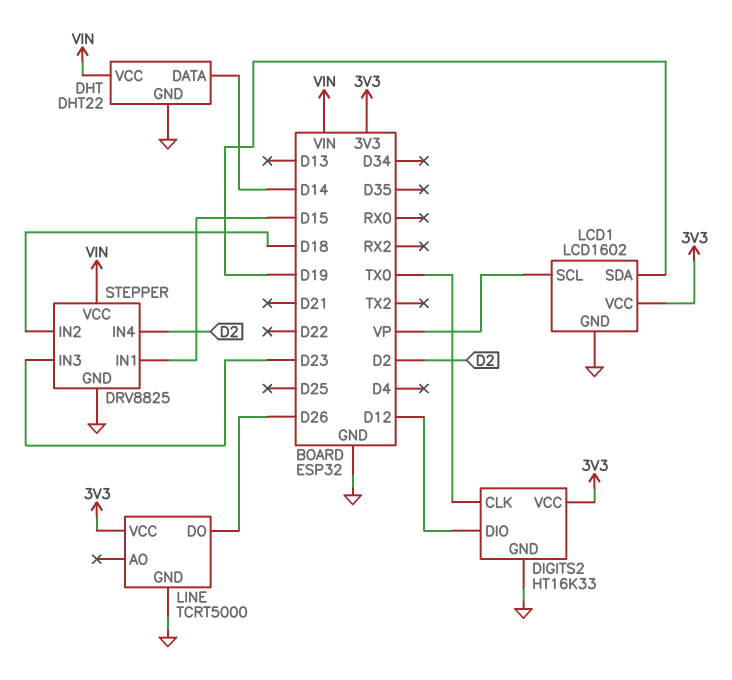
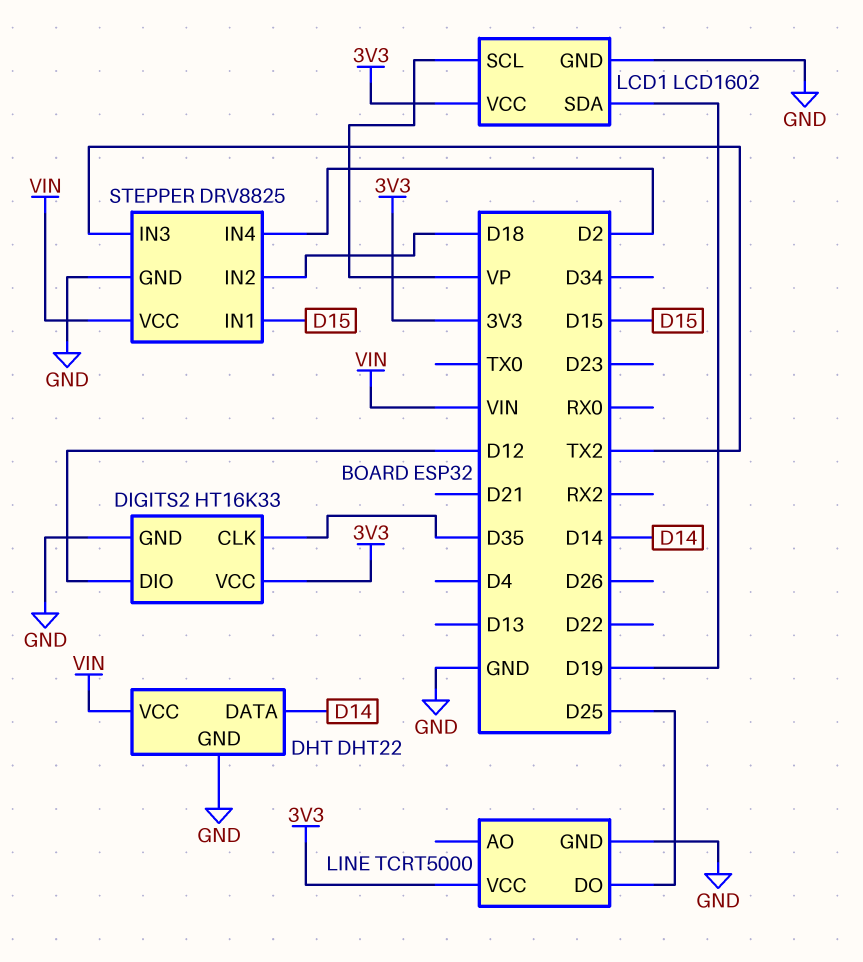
DIGITS2 pin CLK: TX0 -> D35
LINE pin DO: D26 -> D25
STEPPER pin IN3: D23 -> TX2

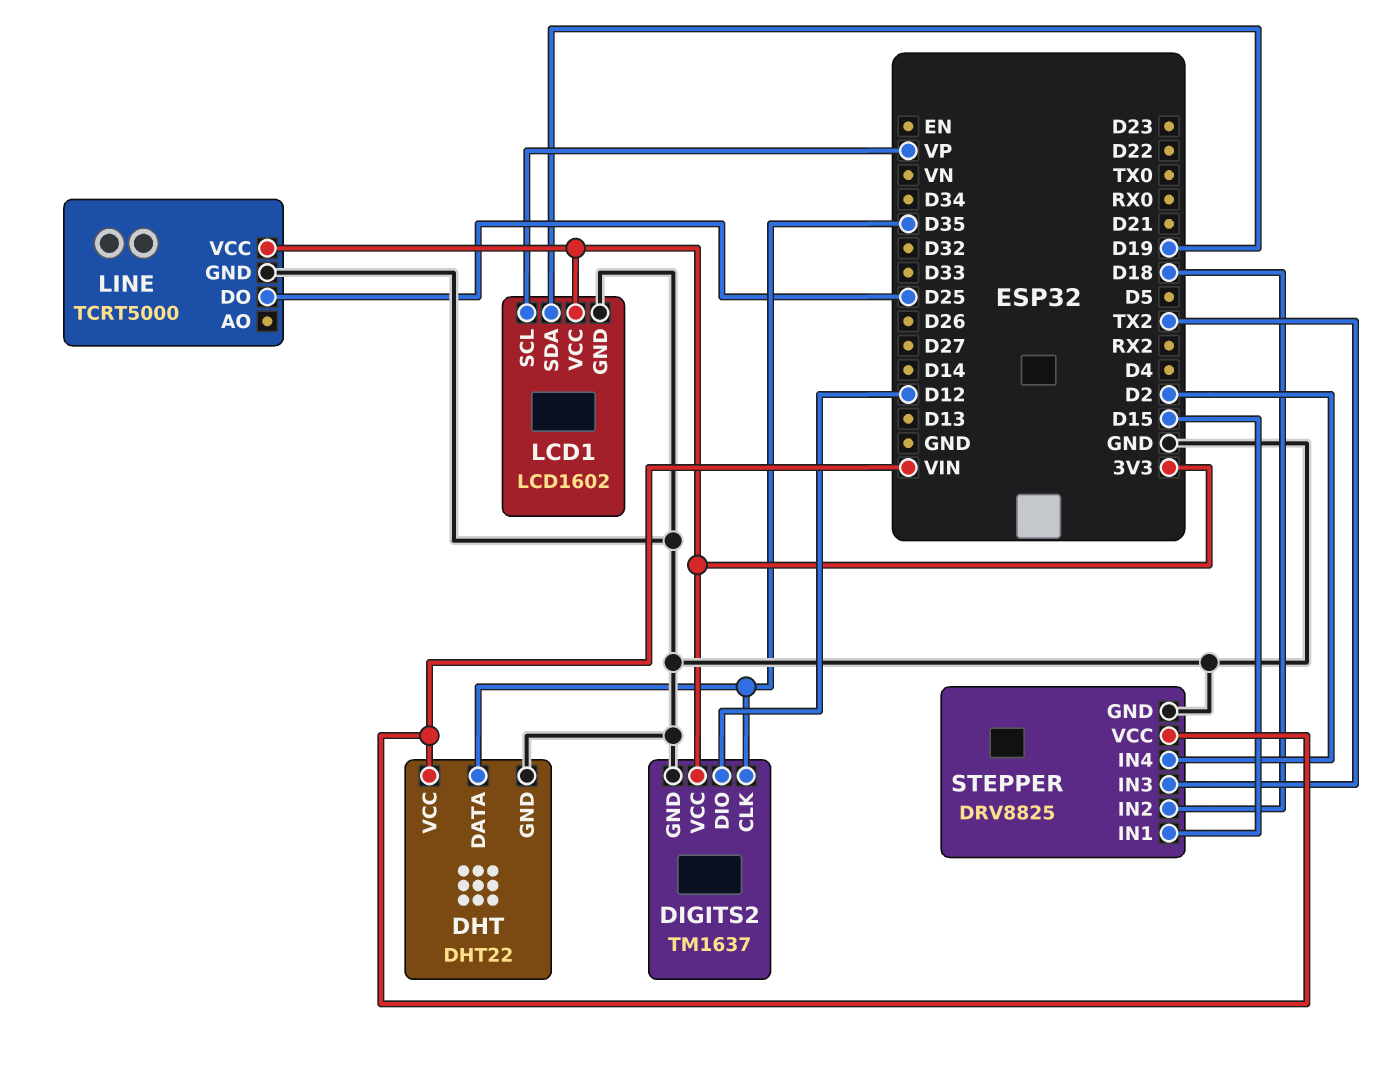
DHT pin DATA: D14 -> D35
DIGITS2: HT16K33 -> TM1637

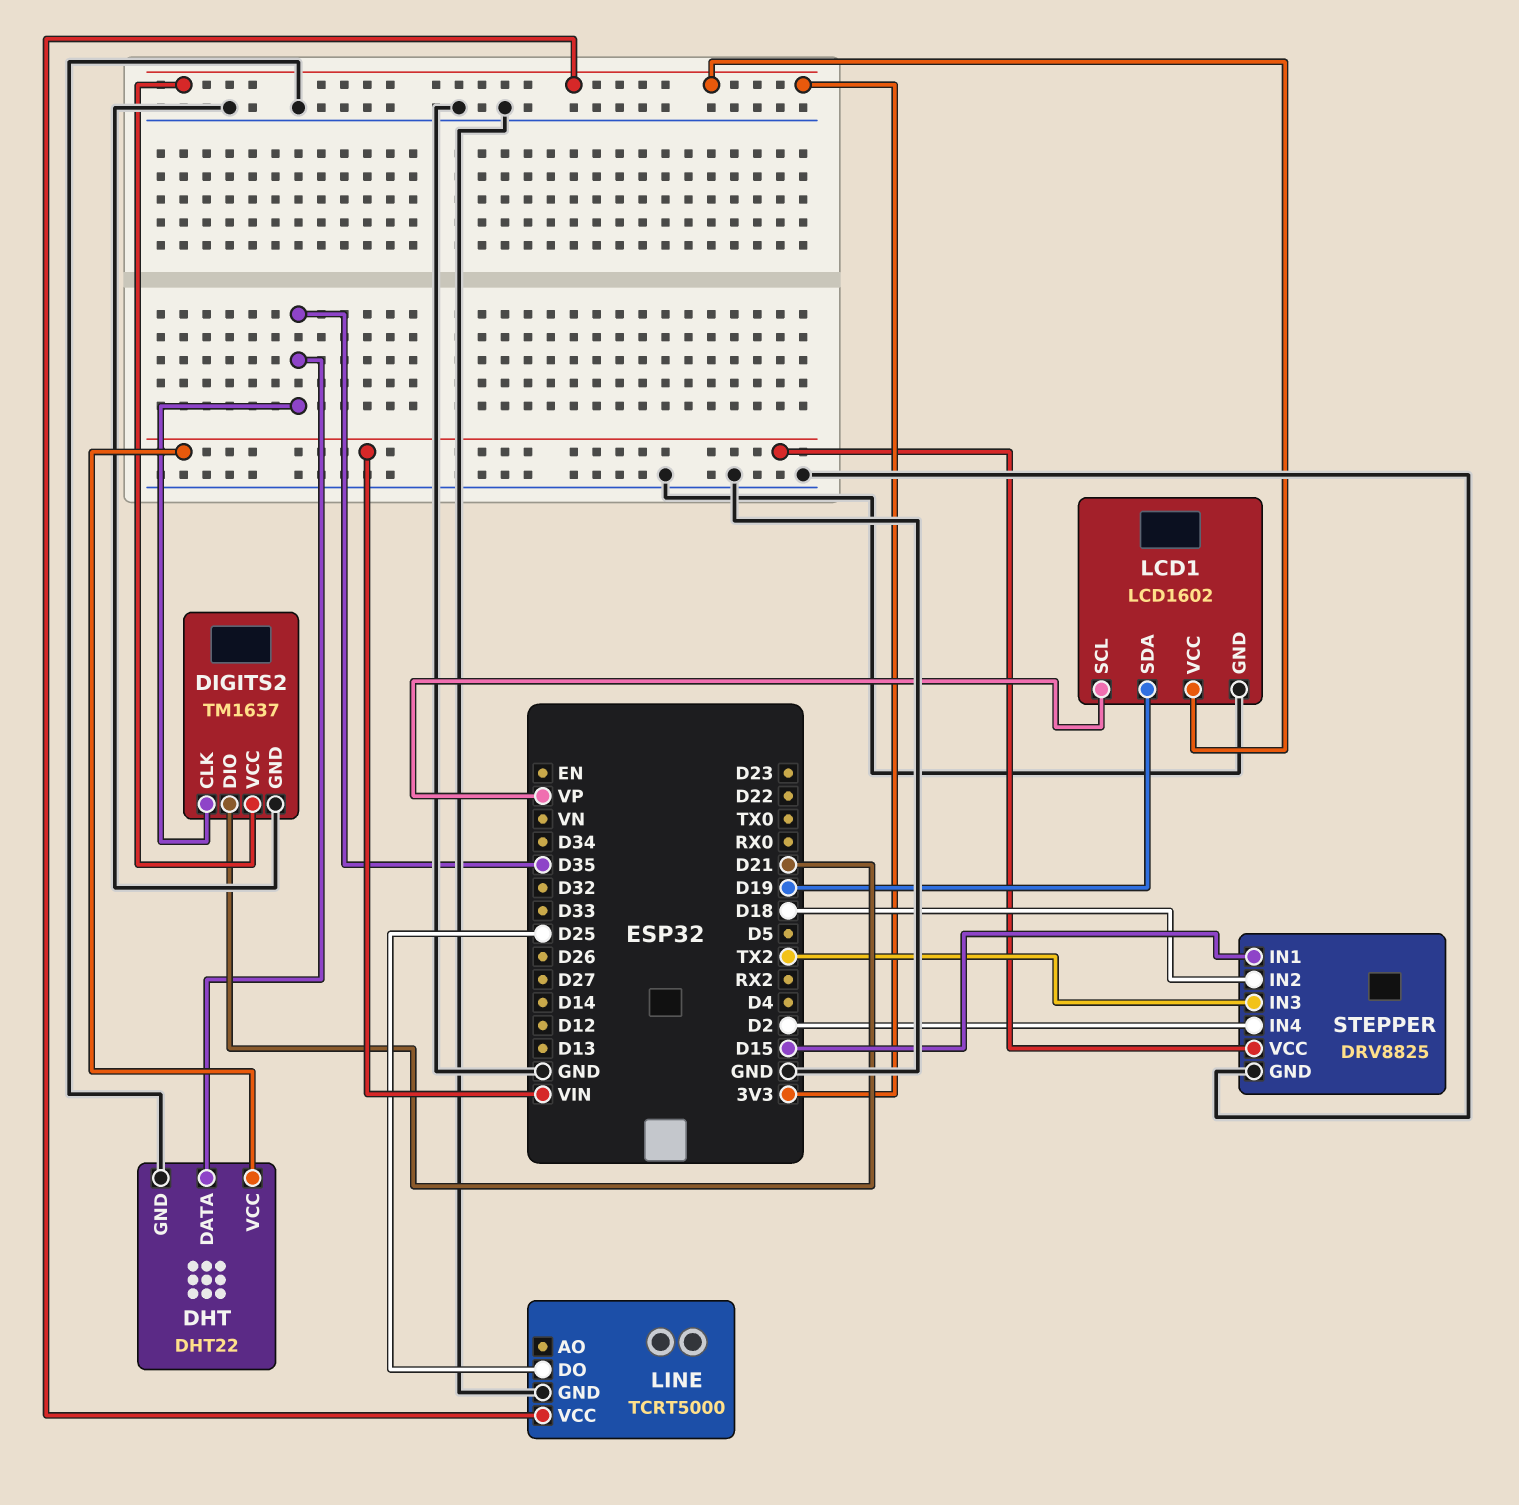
DIGITS2 pin DIO: D12 -> D21

